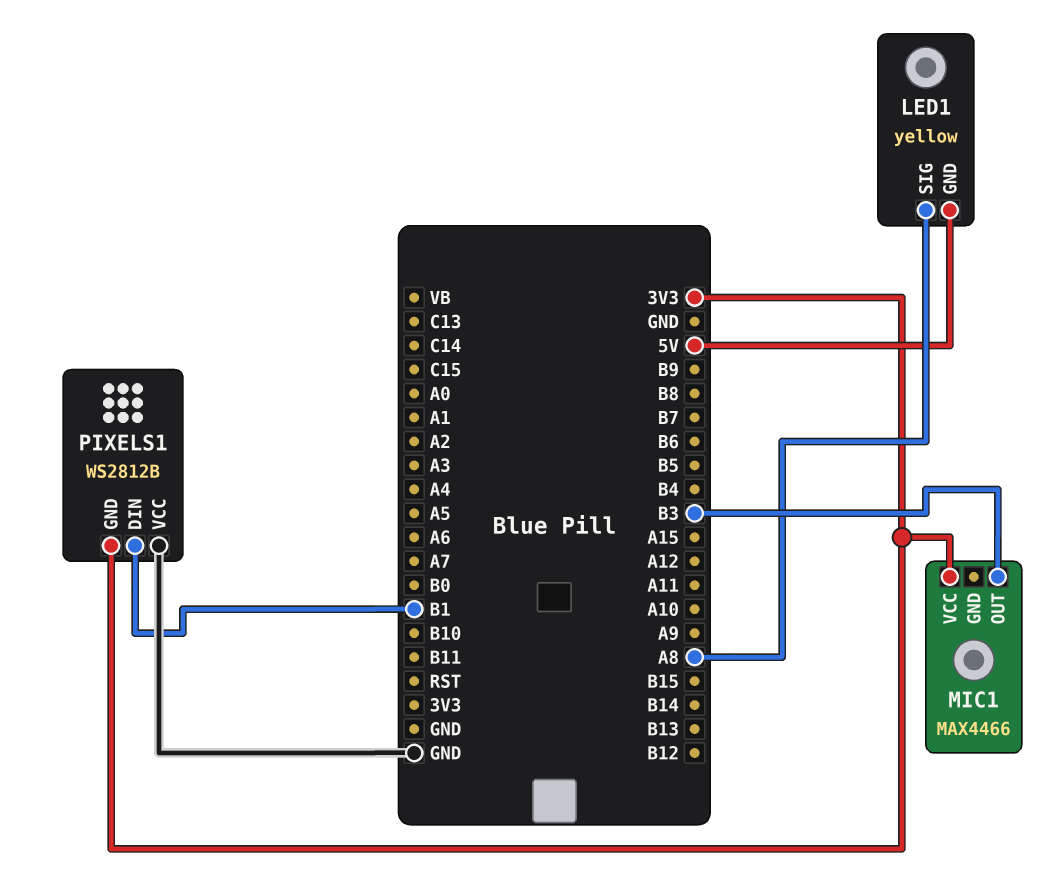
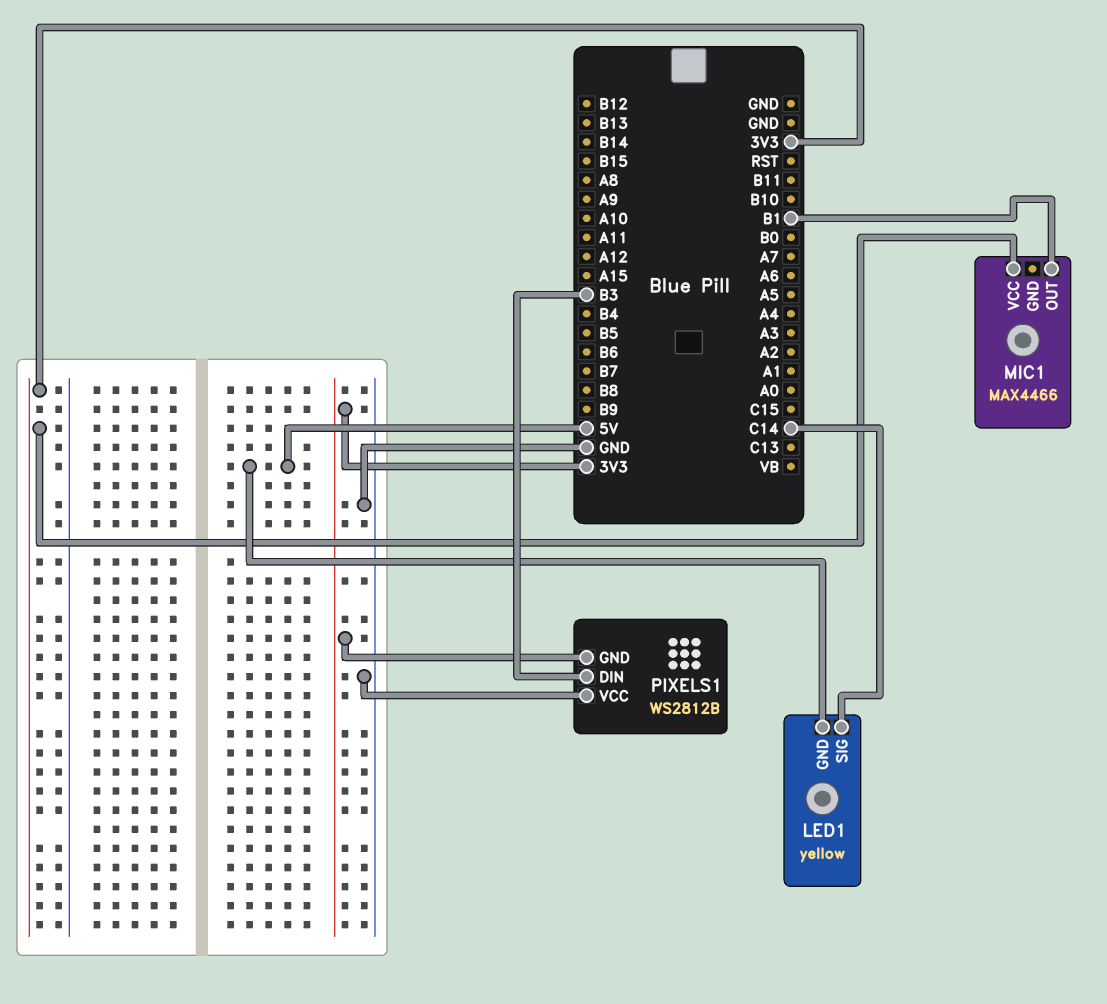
LED1 pin SIG: A8 -> C14
MIC1 pin OUT: B3 -> B1
PIXELS1 pin DIN: B1 -> B3

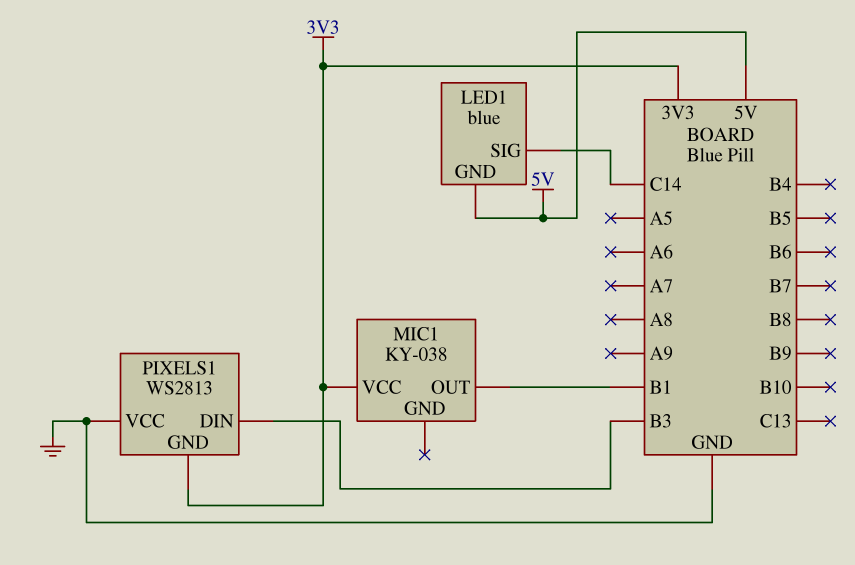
LED1: yellow -> blue
MIC1: MAX4466 -> KY-038
PIXELS1: WS2812B -> WS2813

